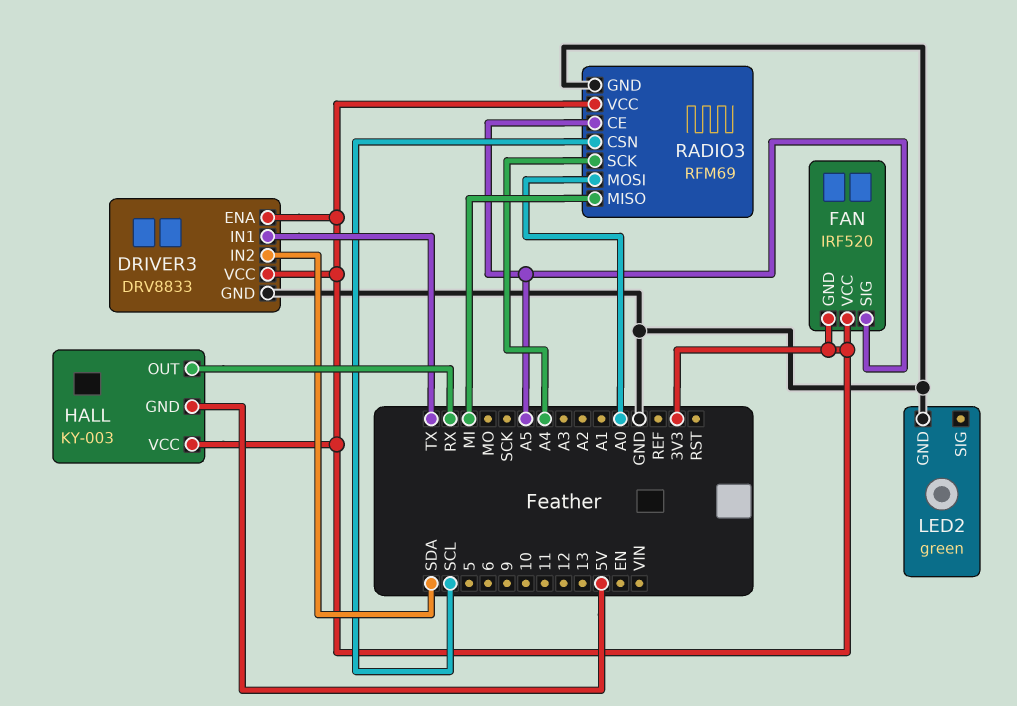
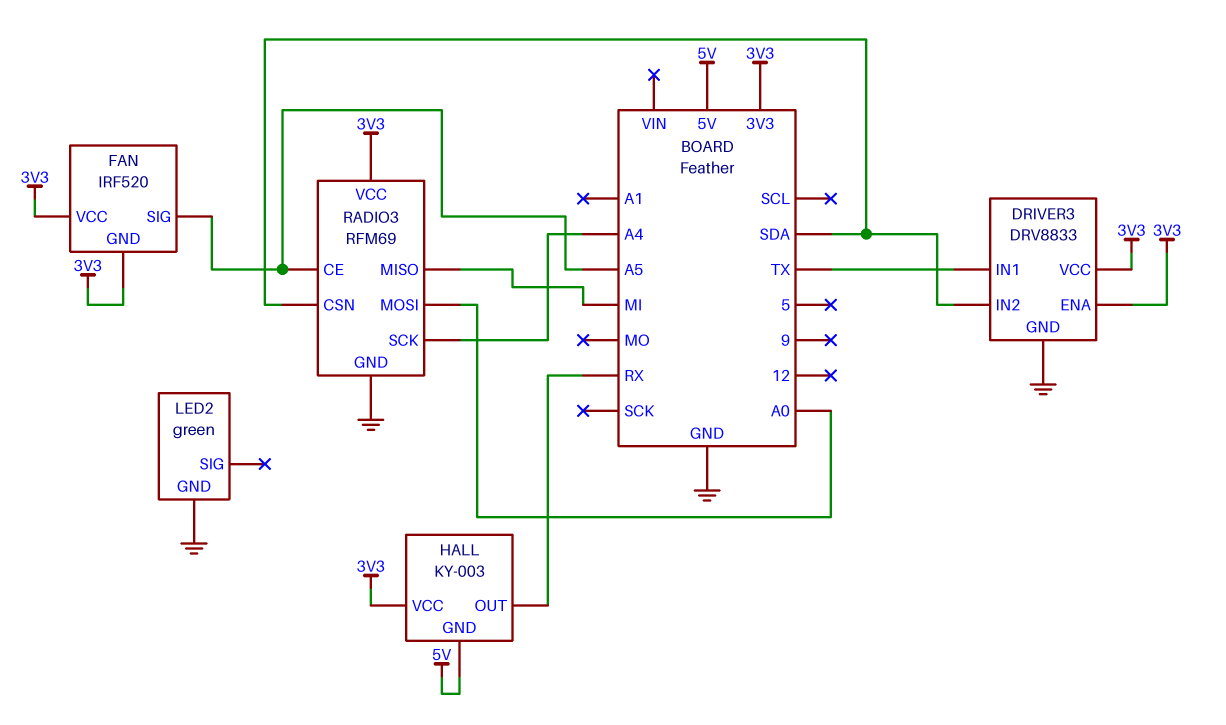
RADIO3 pin CSN: SCL -> SDA

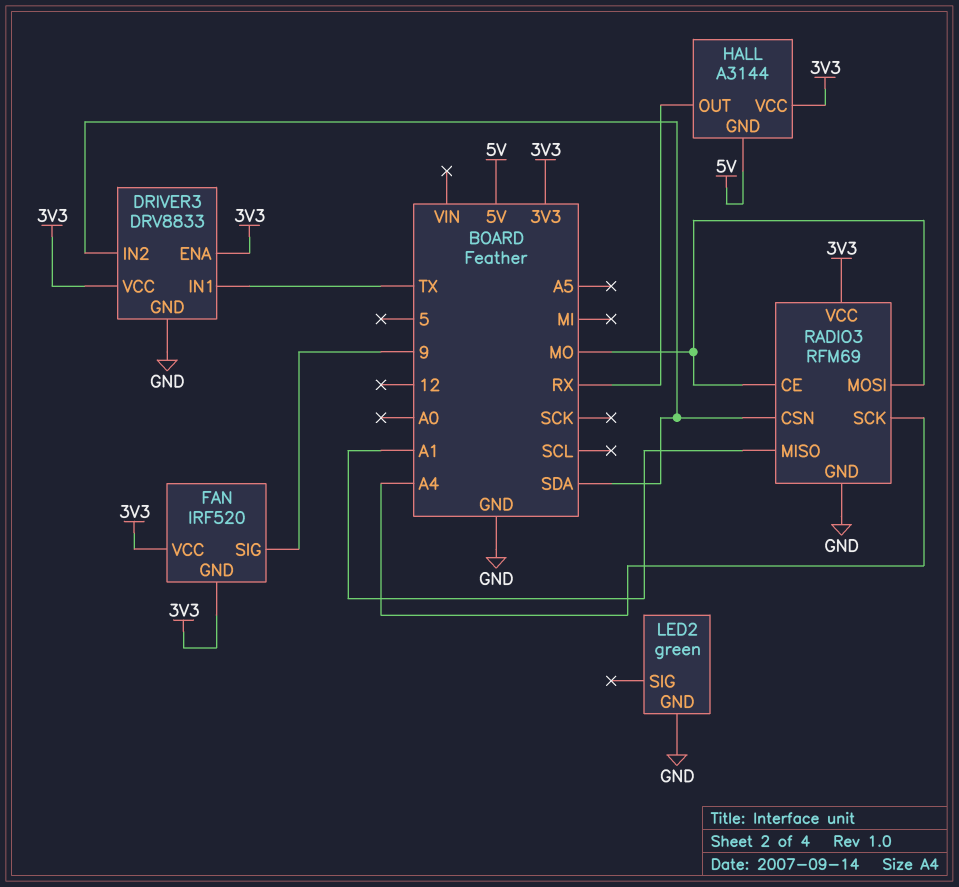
FAN pin SIG: A5 -> 9
HALL: KY-003 -> A3144
RADIO3 pin CE: A5 -> MO
RADIO3 pin MISO: MI -> A1
RADIO3 pin MOSI: A0 -> MO

